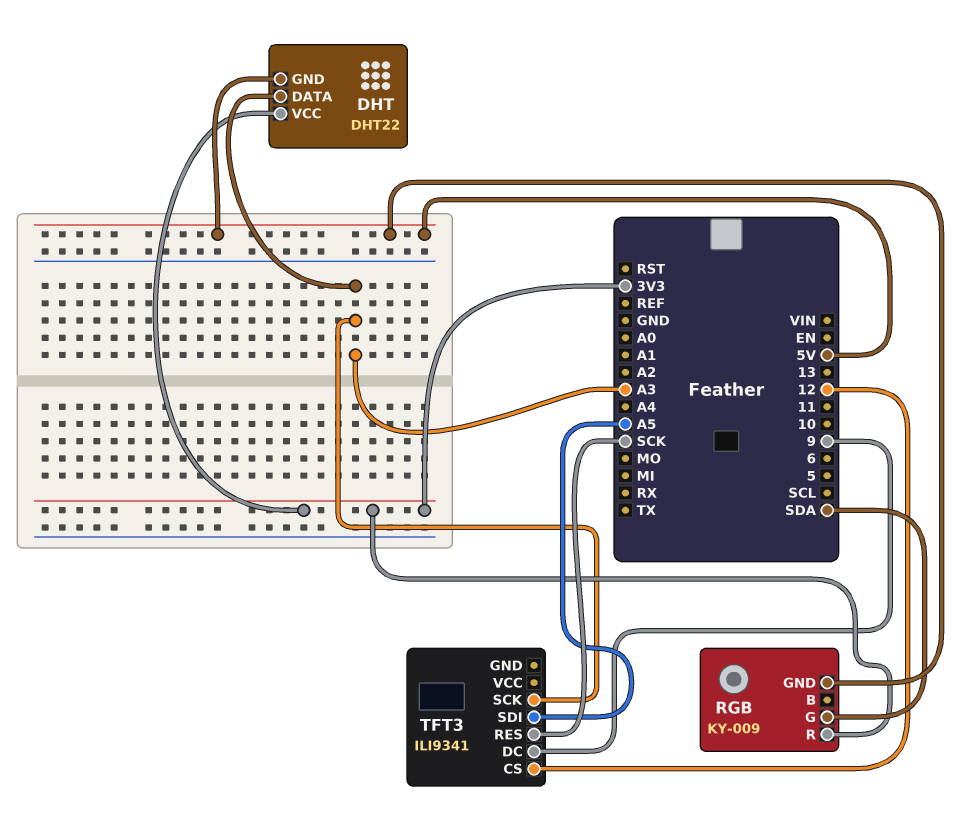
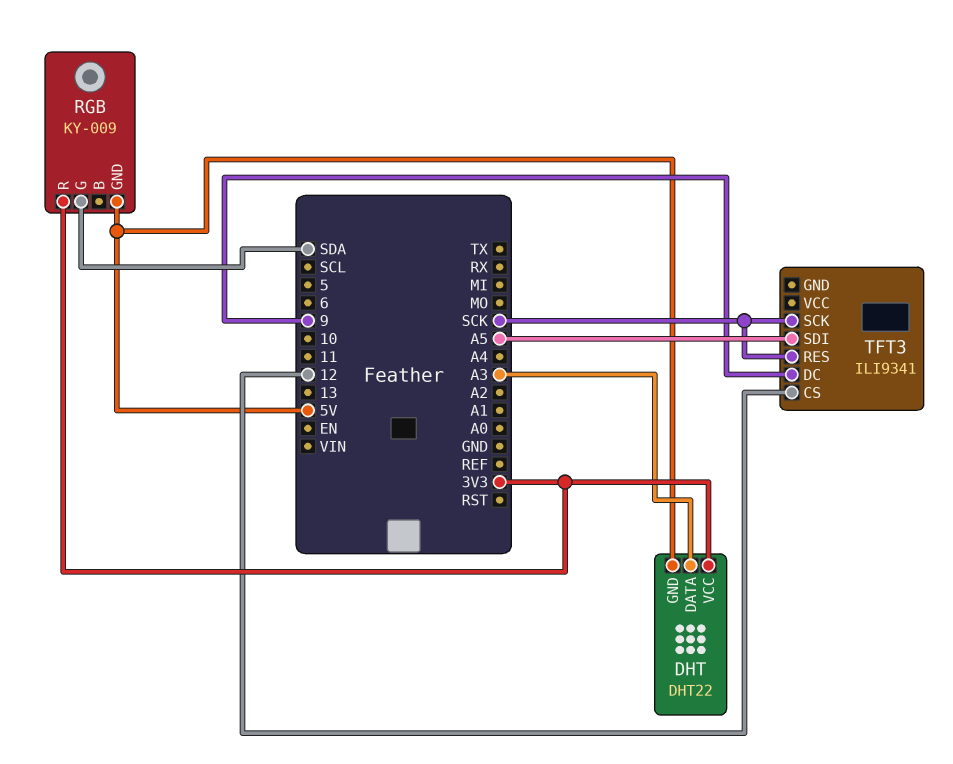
TFT3 pin SCK: A3 -> SCK

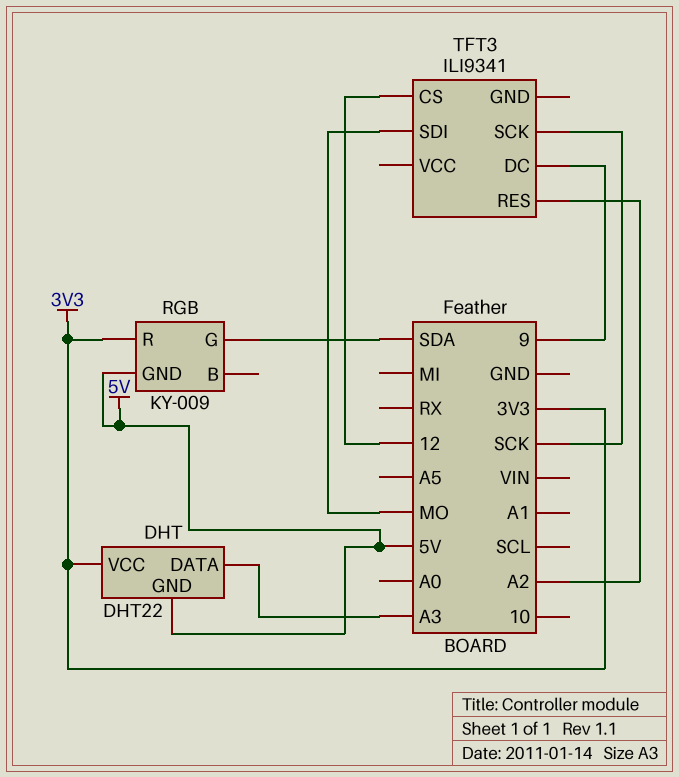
TFT3 pin RES: SCK -> A2
TFT3 pin SDI: A5 -> MO

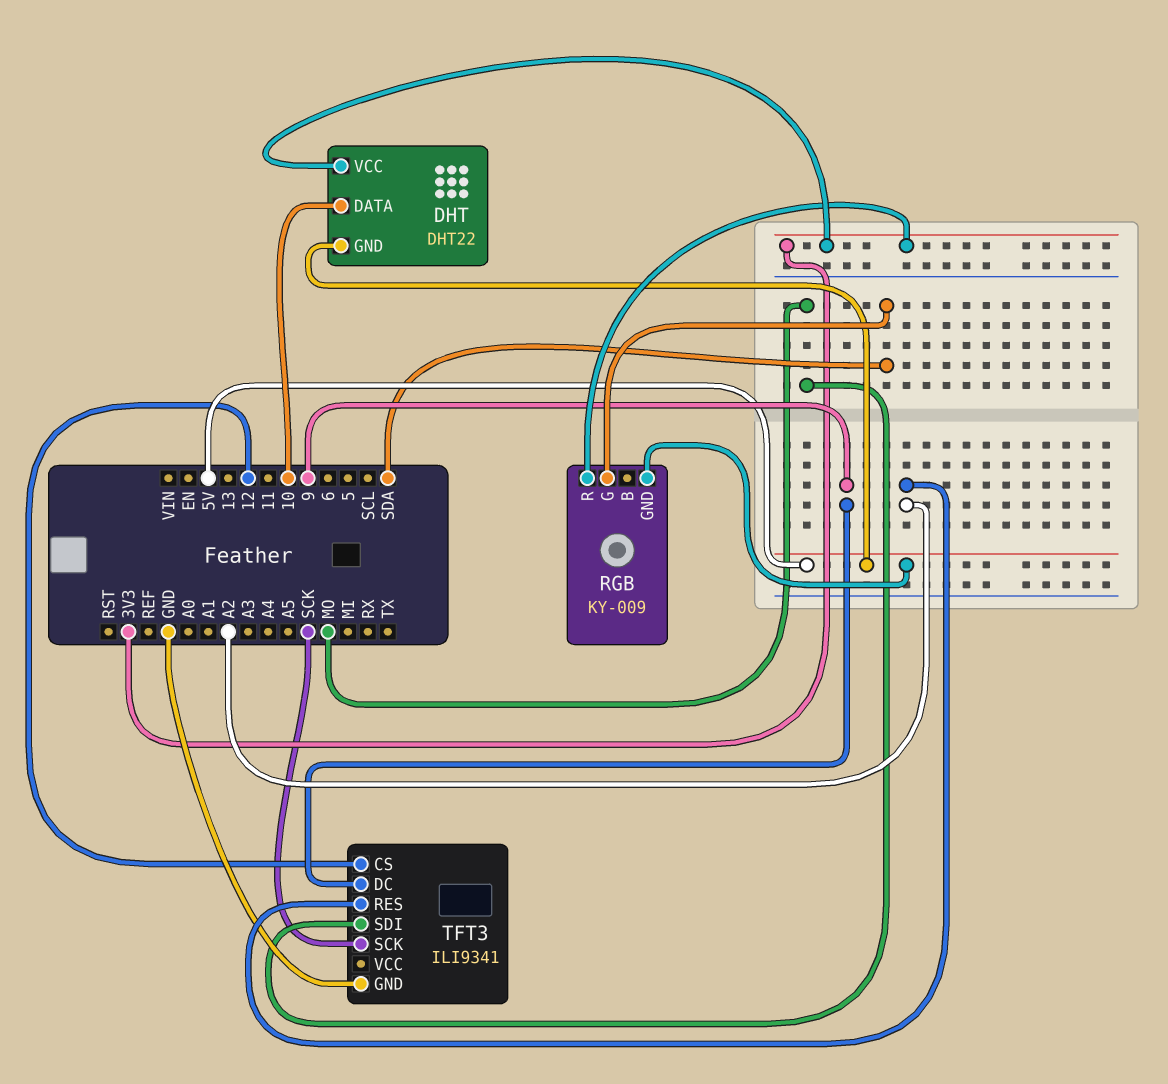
DHT pin DATA: A3 -> 10
TFT3 pin GND: none -> GND

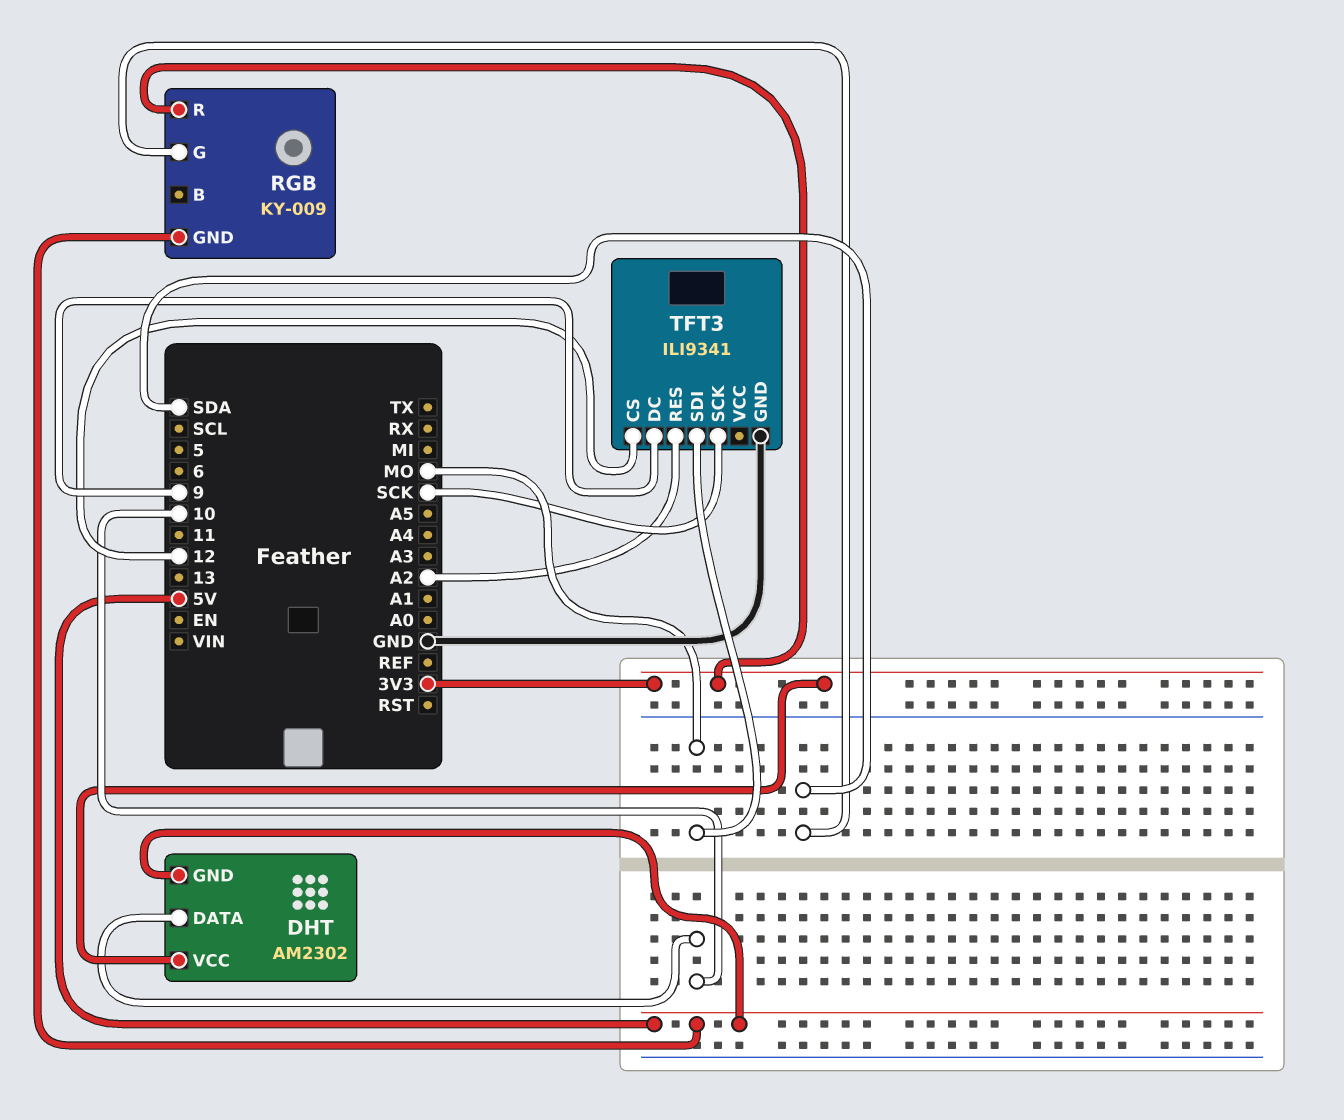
DHT: DHT22 -> AM2302

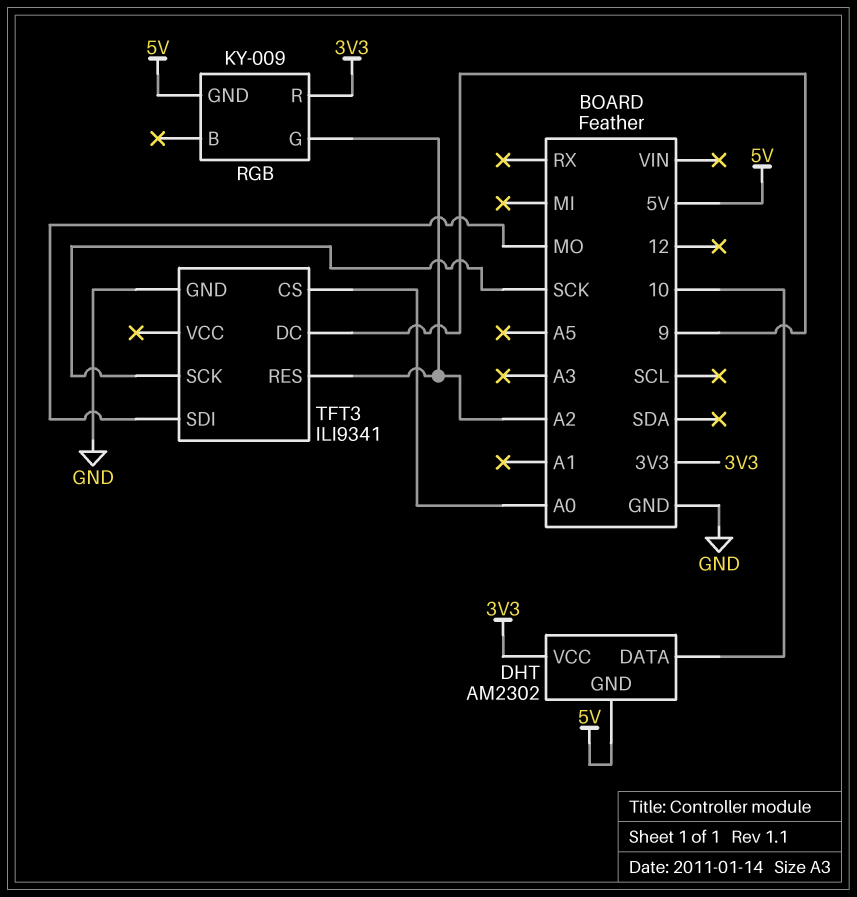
RGB pin G: SDA -> A2
TFT3 pin CS: 12 -> A0

